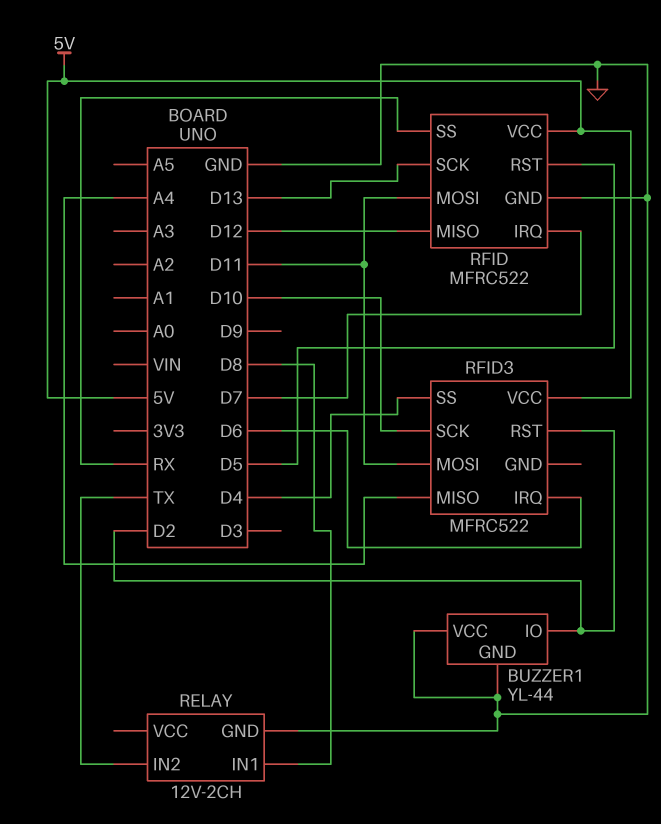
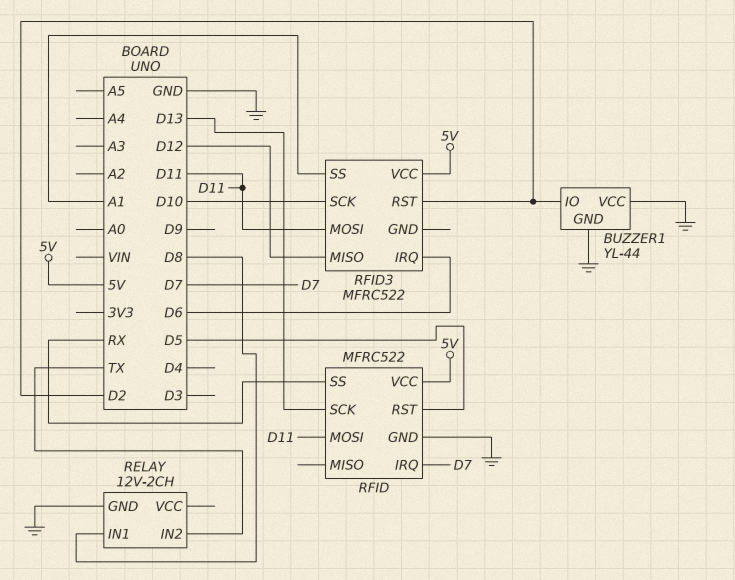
RFID pin MISO: D12 -> none
RFID3 pin MISO: A4 -> D12
RFID3 pin SS: D4 -> A1

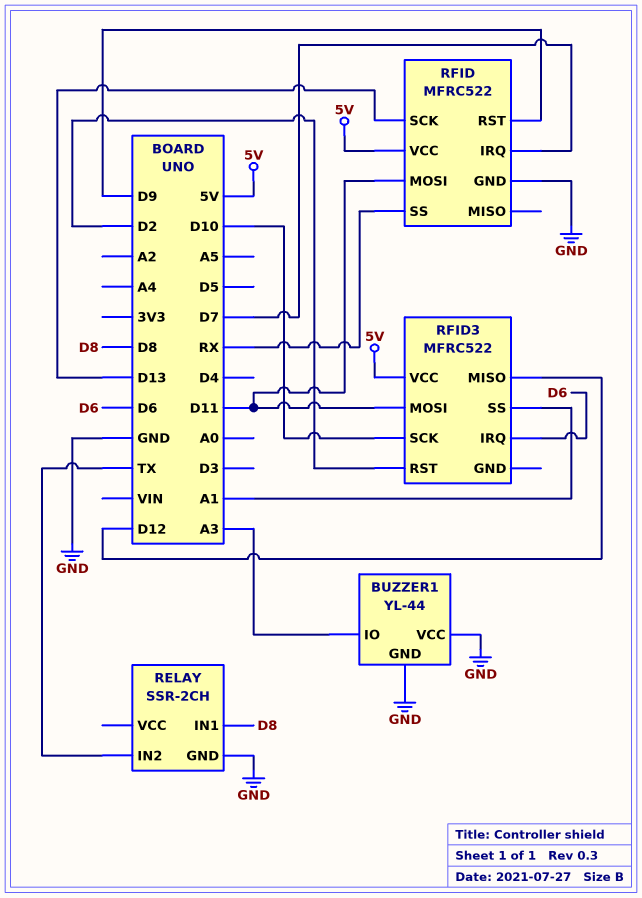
BUZZER1 pin IO: D2 -> A3
RELAY: 12V-2CH -> SSR-2CH
RFID pin RST: D5 -> D9

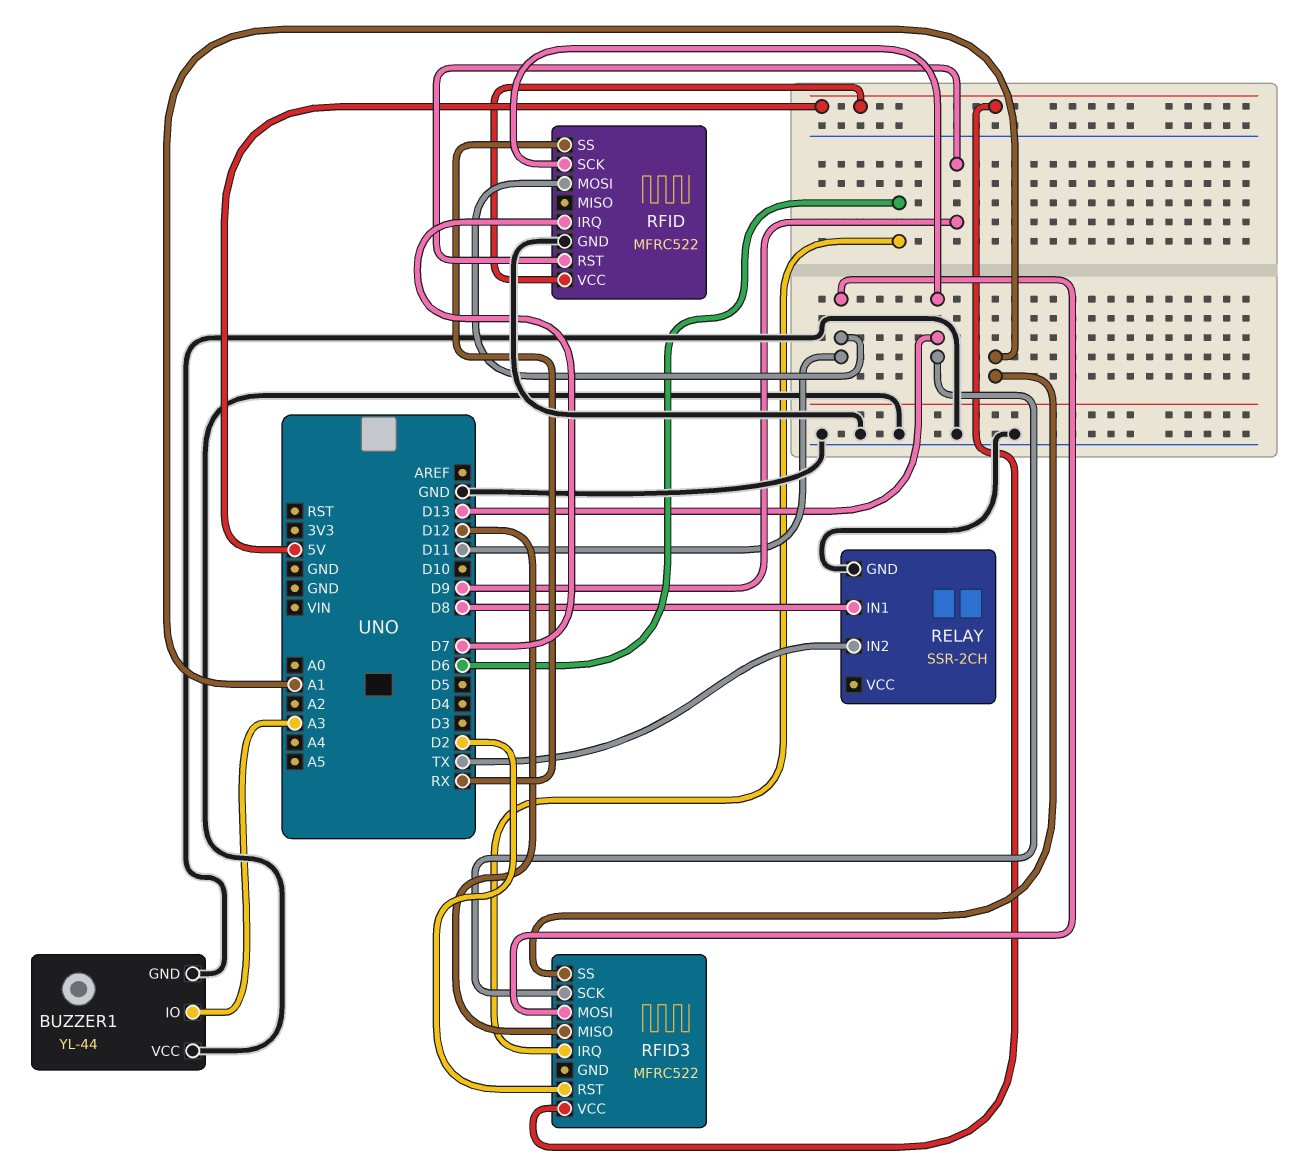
RFID3 pin SCK: D10 -> D13

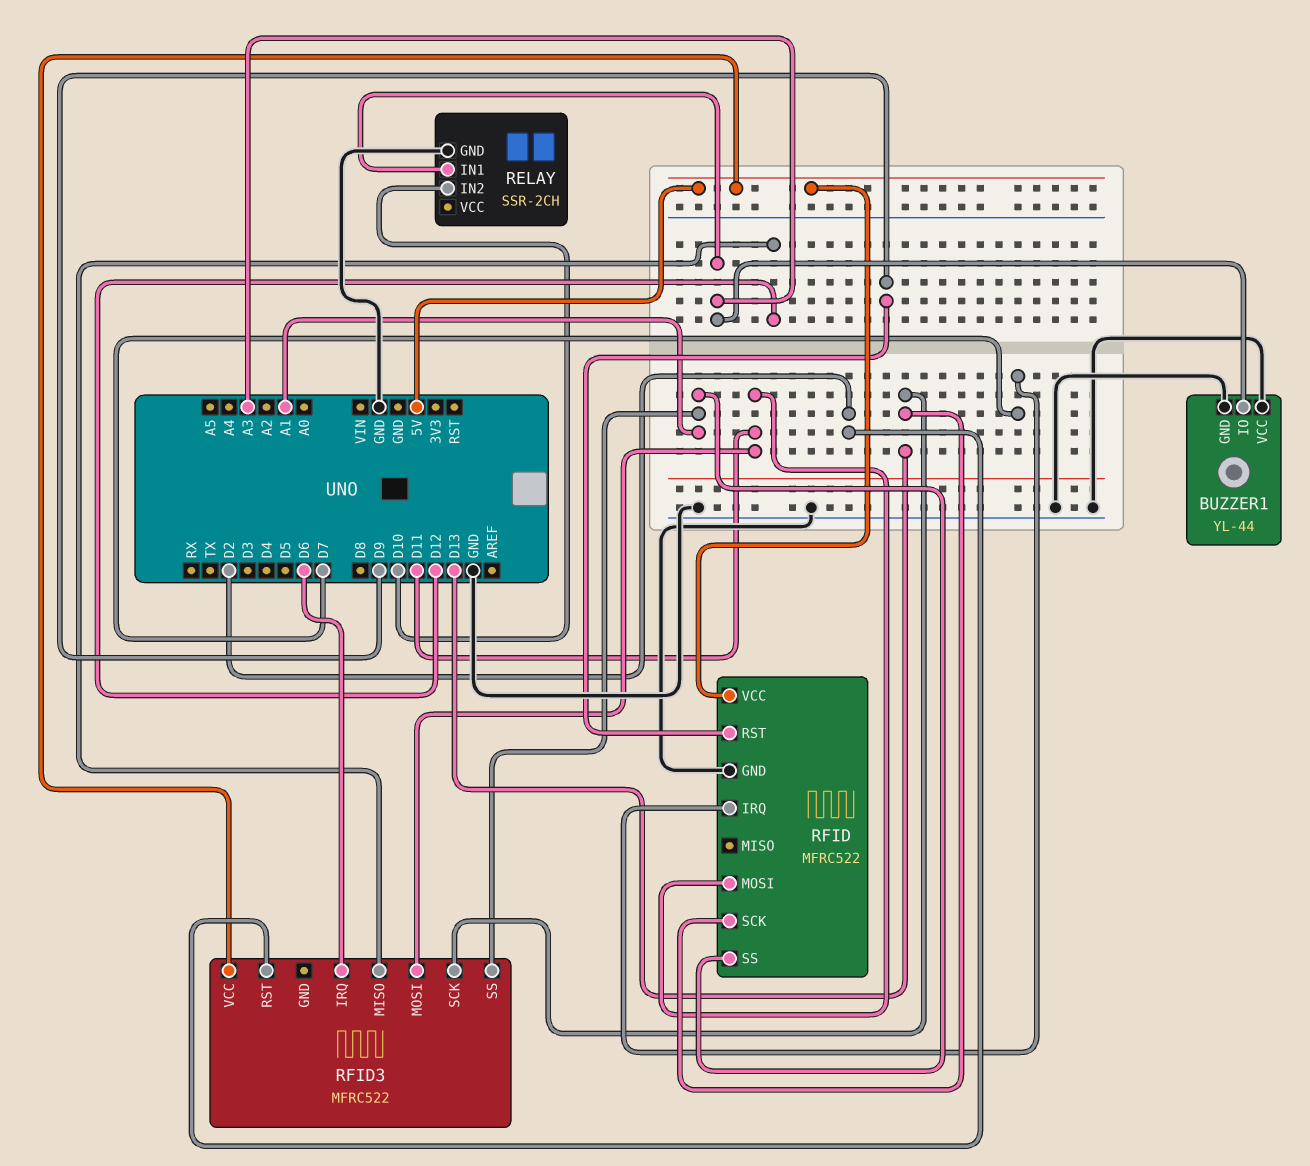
RELAY pin IN1: D8 -> A3
RELAY pin IN2: TX -> D10
RFID pin SS: RX -> A1

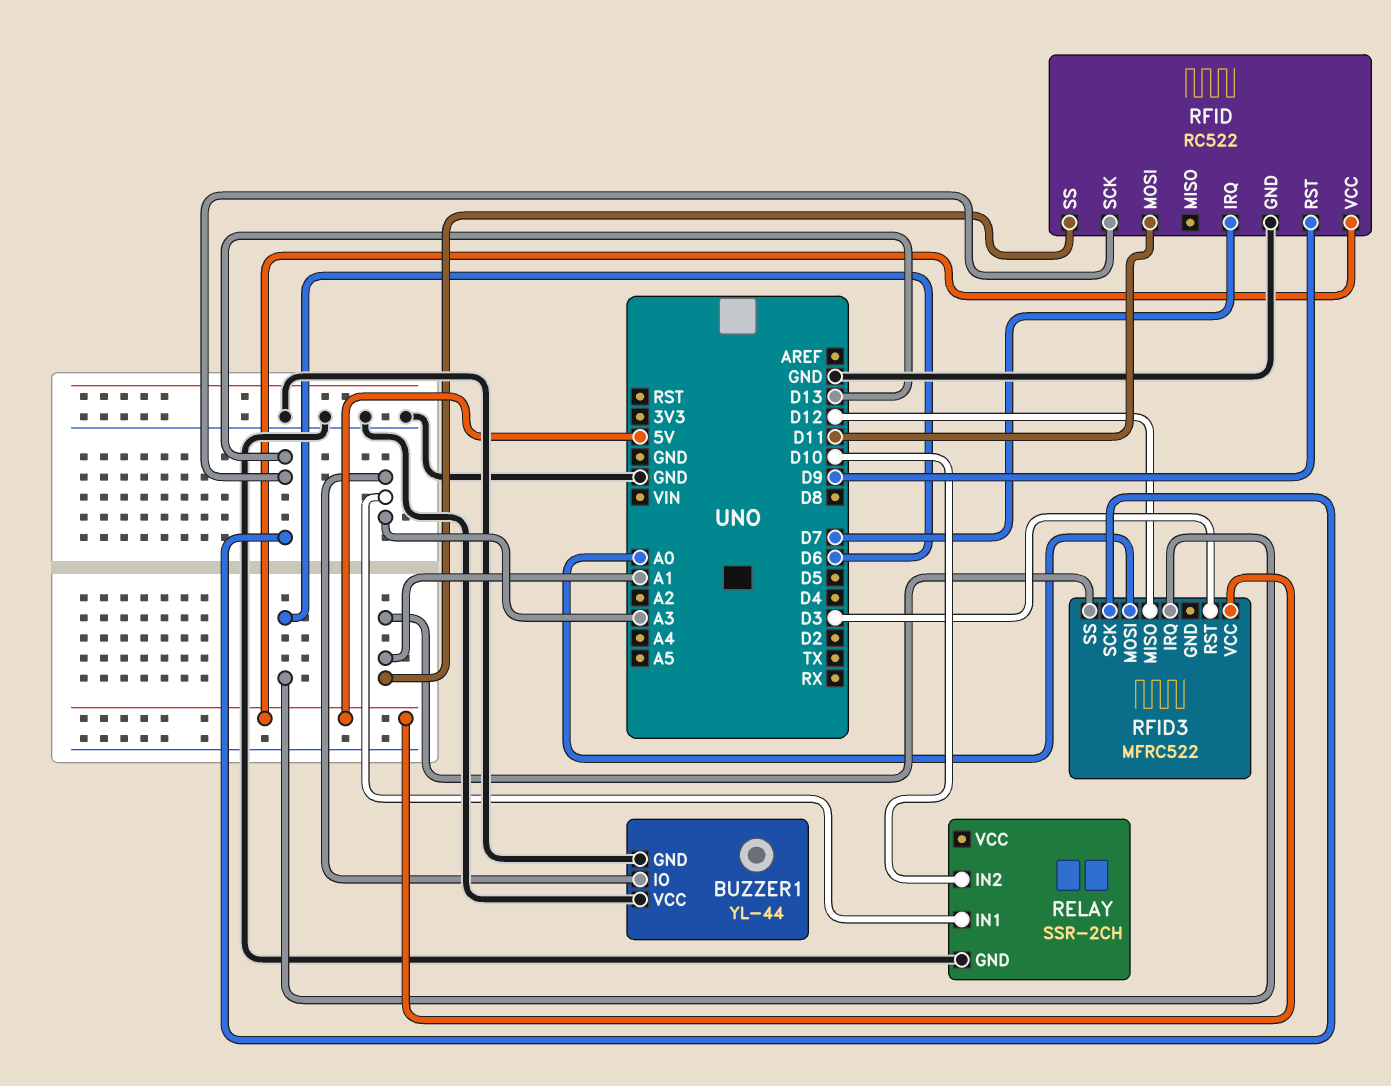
RFID: MFRC522 -> RC522
RFID3 pin MOSI: D11 -> A0
RFID3 pin RST: D2 -> D3

